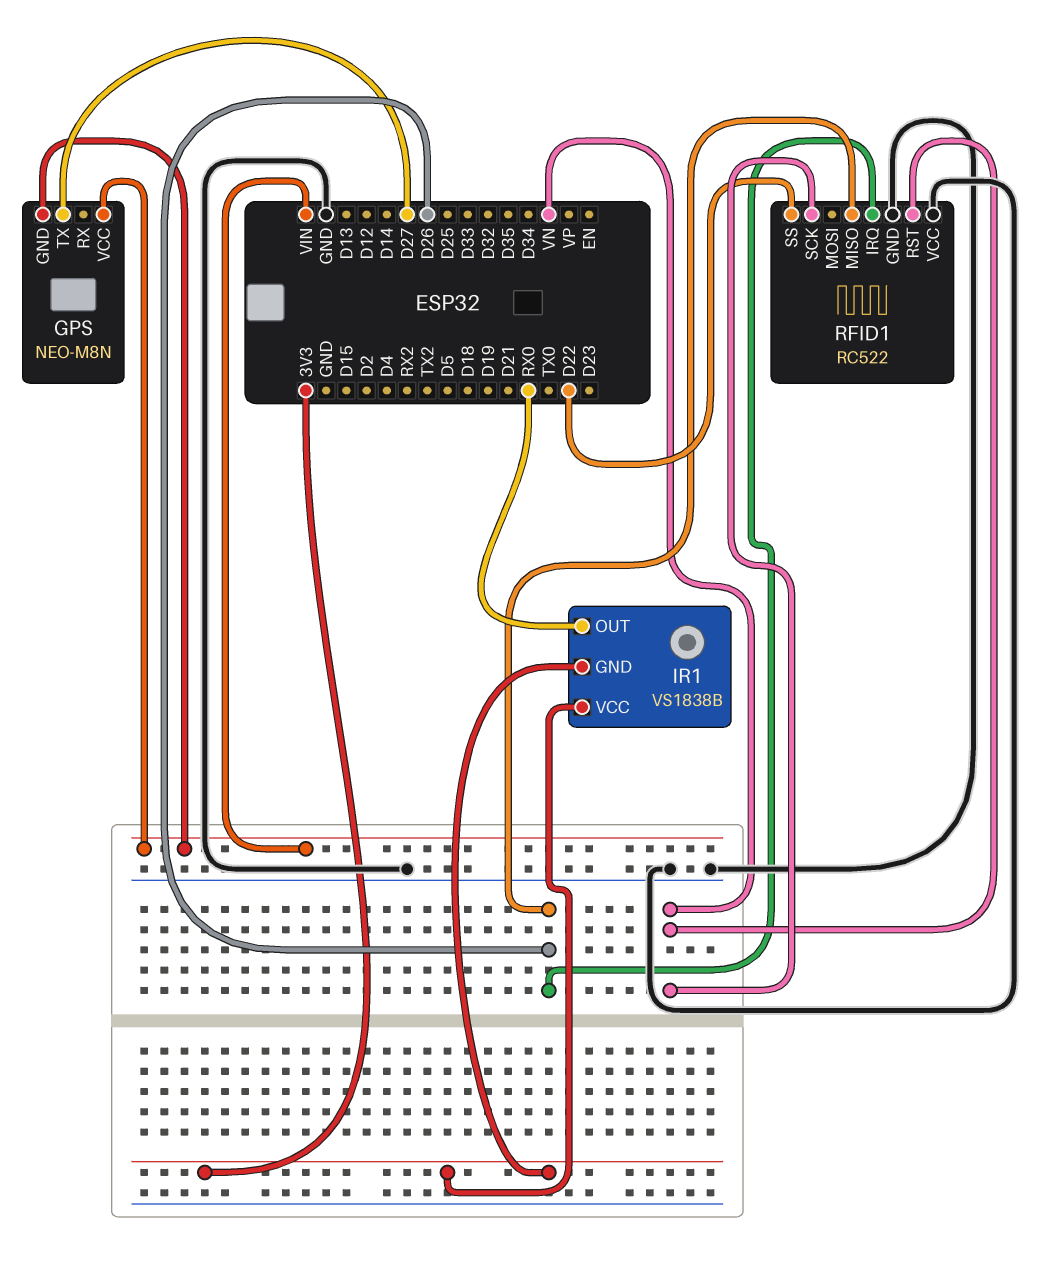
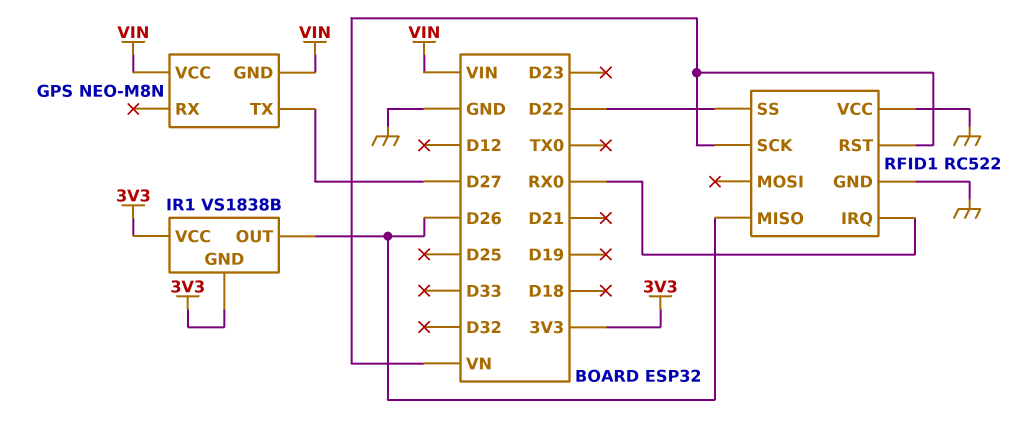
IR1 pin OUT: RX0 -> D26
RFID1 pin IRQ: D26 -> RX0

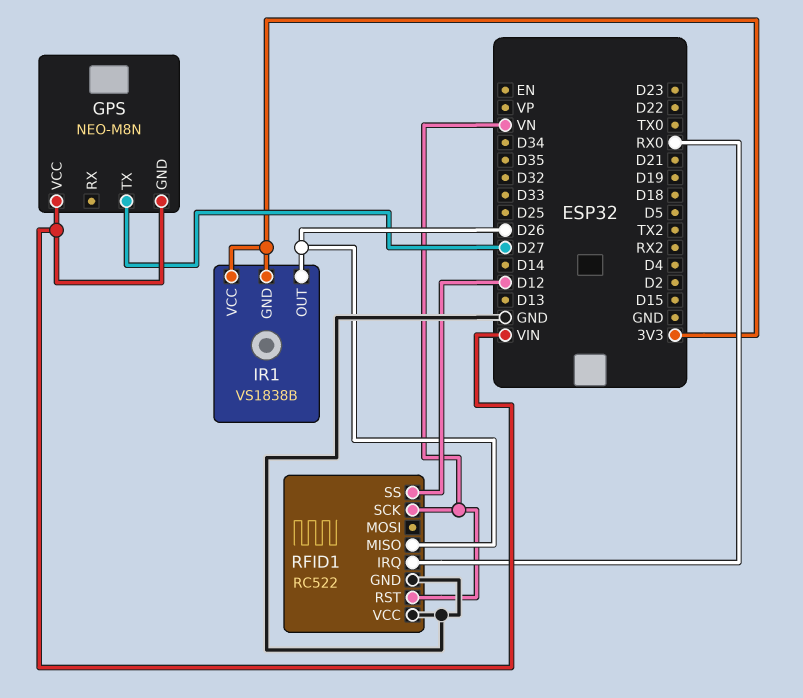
RFID1 pin SS: D22 -> D12

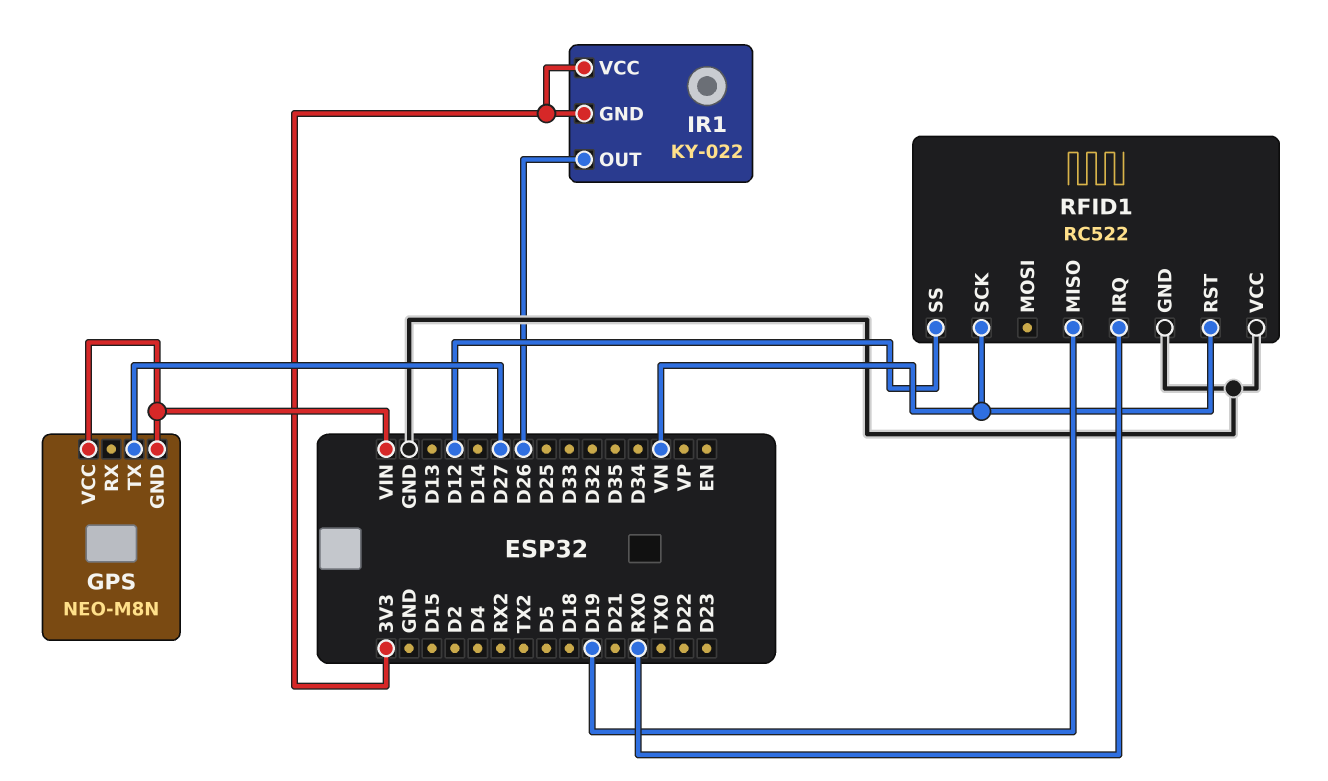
IR1: VS1838B -> KY-022
RFID1 pin MISO: D26 -> D19

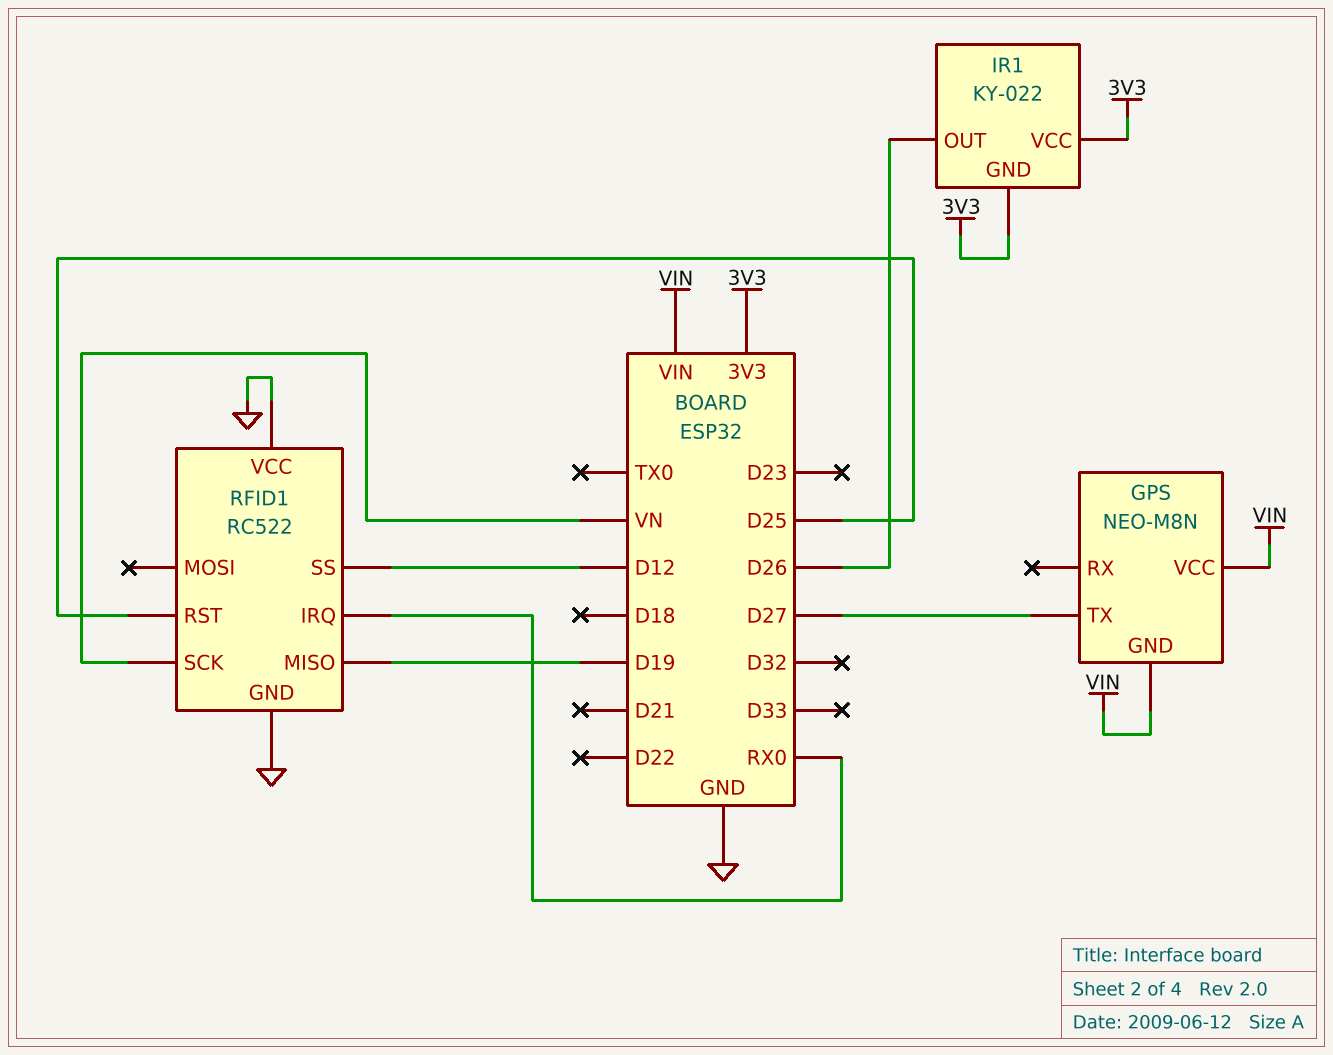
RFID1 pin RST: VN -> D25

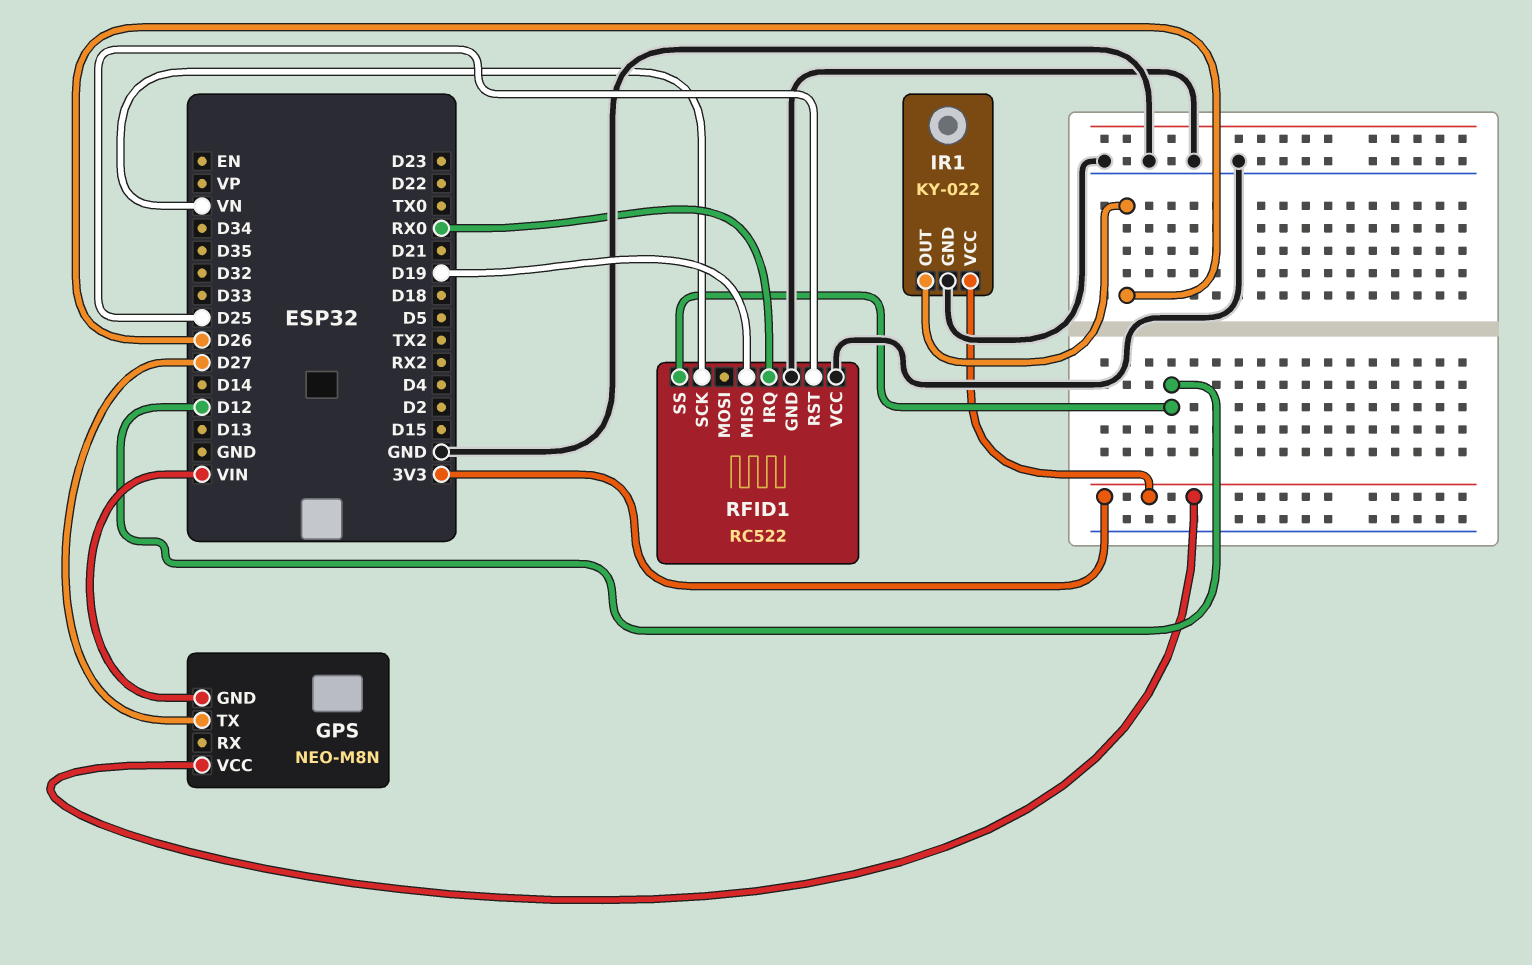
GPS pin VCC: VIN -> 3V3
IR1 pin GND: 3V3 -> GND

